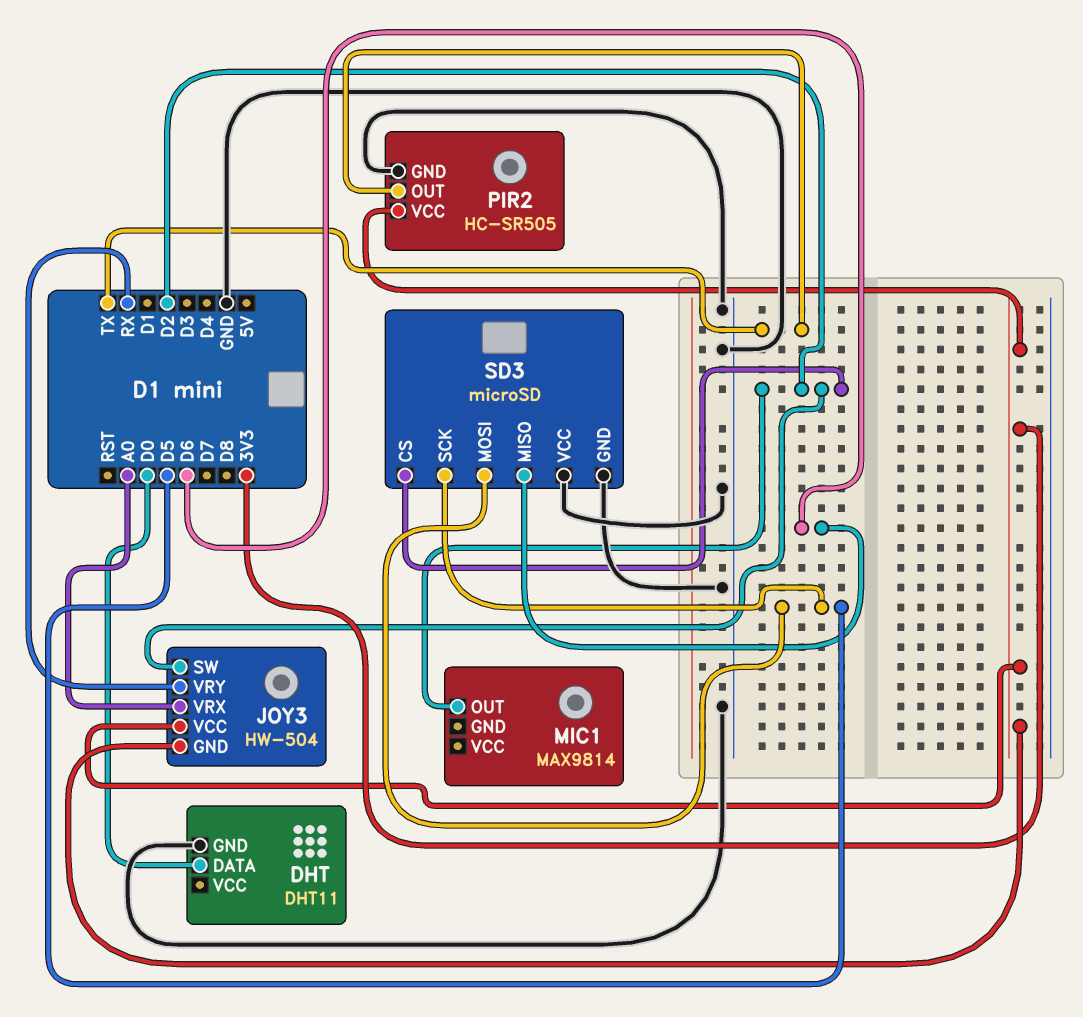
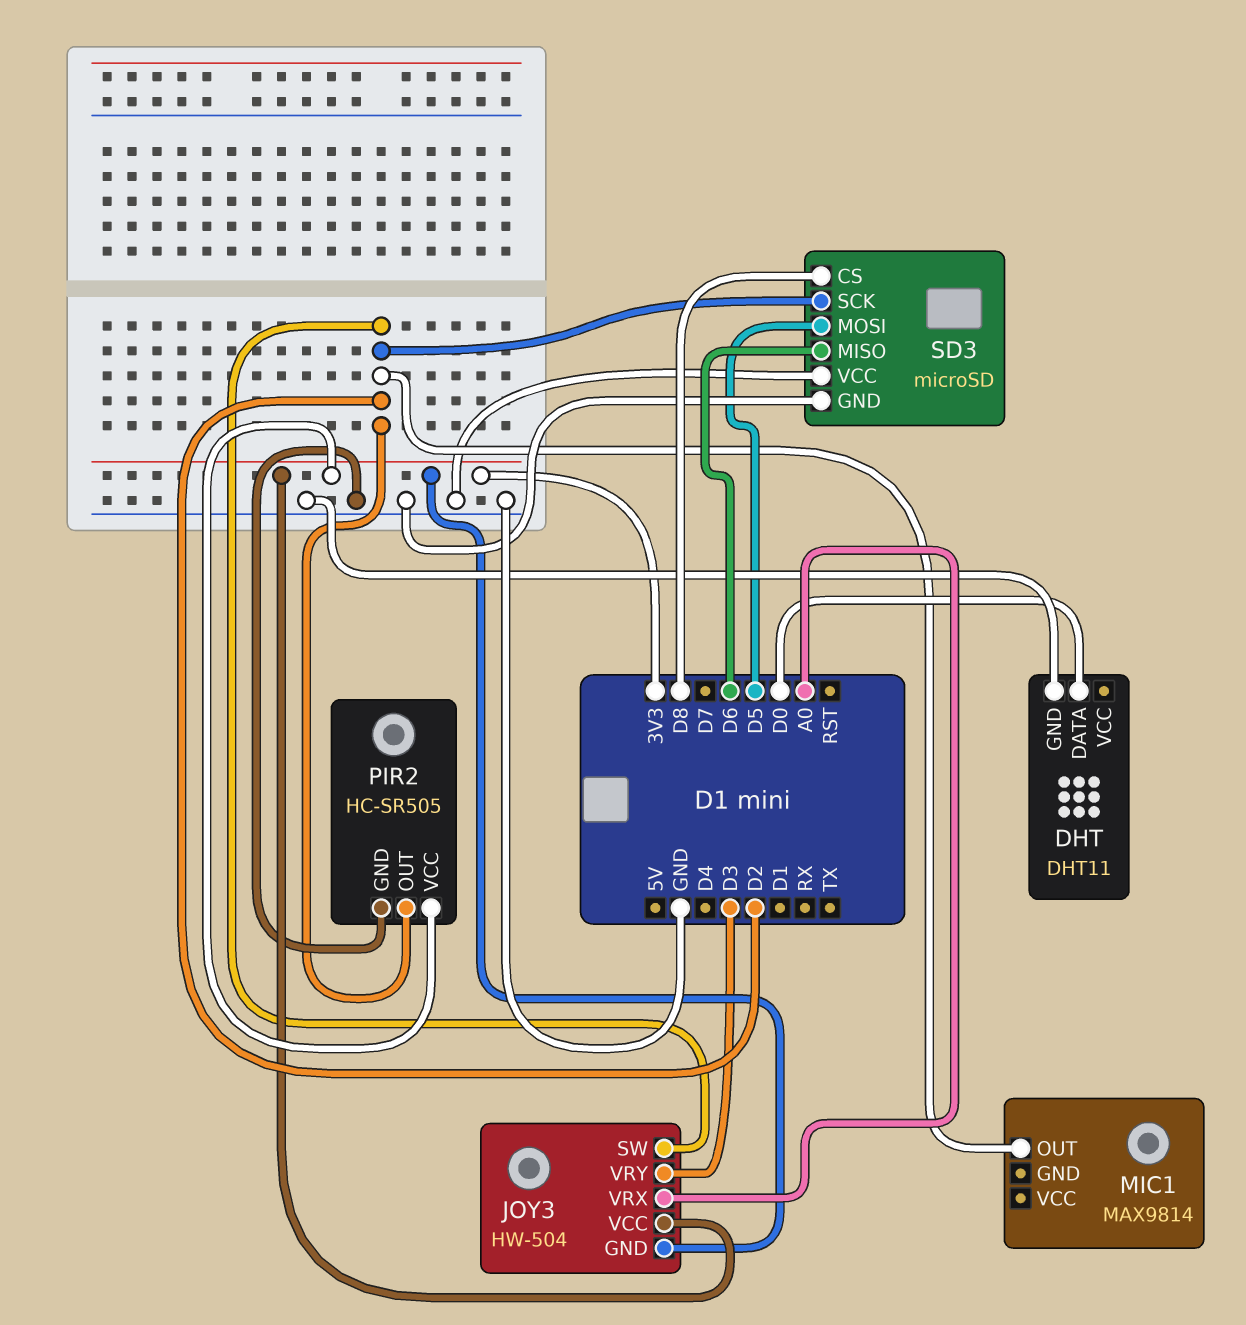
JOY3 pin VRY: RX -> D3
PIR2 pin OUT: TX -> D2
SD3 pin CS: D2 -> D8
SD3 pin SCK: D5 -> D2

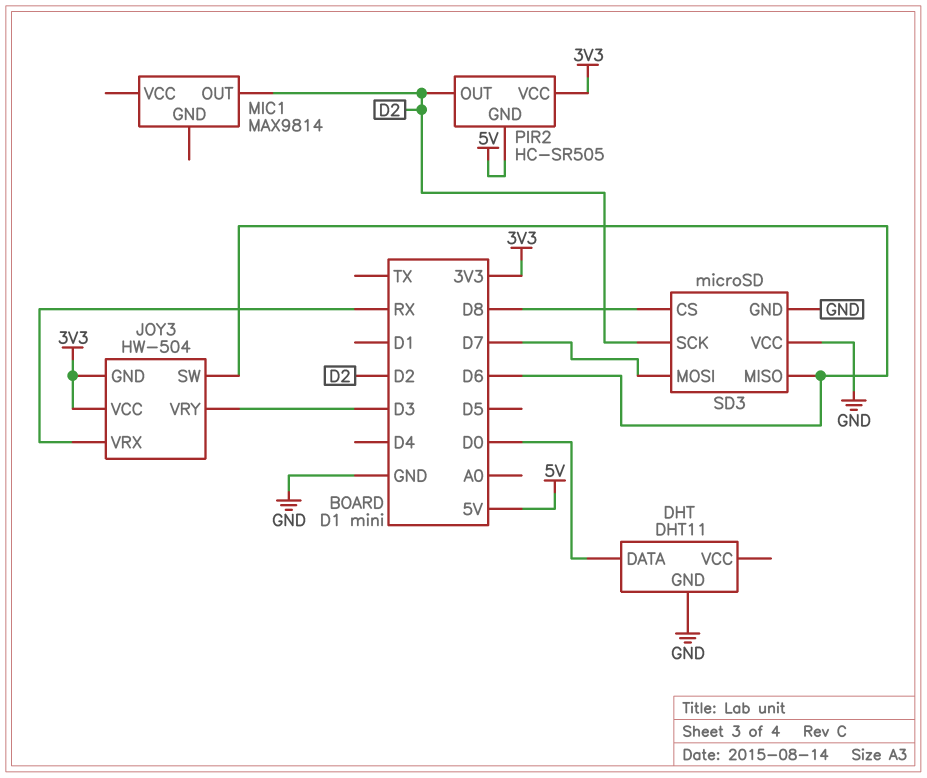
JOY3 pin SW: D2 -> D6
JOY3 pin VRX: A0 -> RX
PIR2 pin GND: GND -> 5V
SD3 pin MOSI: D5 -> D7

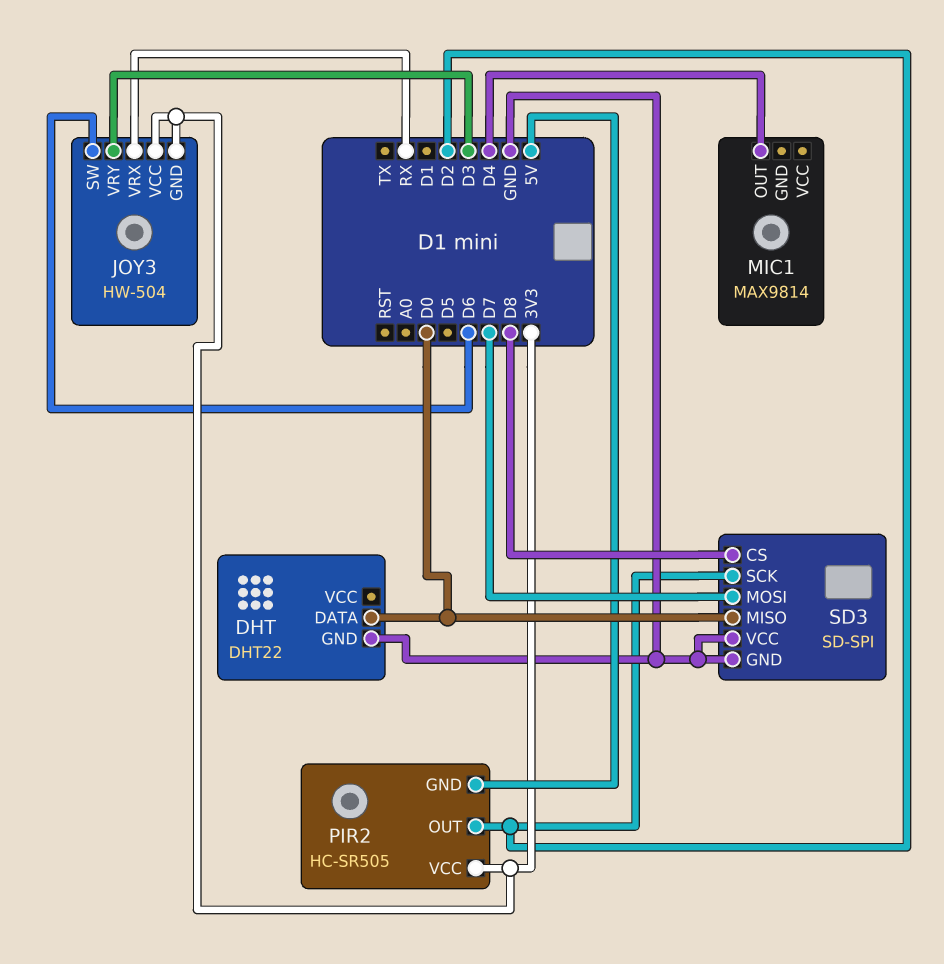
DHT: DHT11 -> DHT22
MIC1 pin OUT: D2 -> D4
SD3: microSD -> SD-SPI
SD3 pin MISO: D6 -> D0

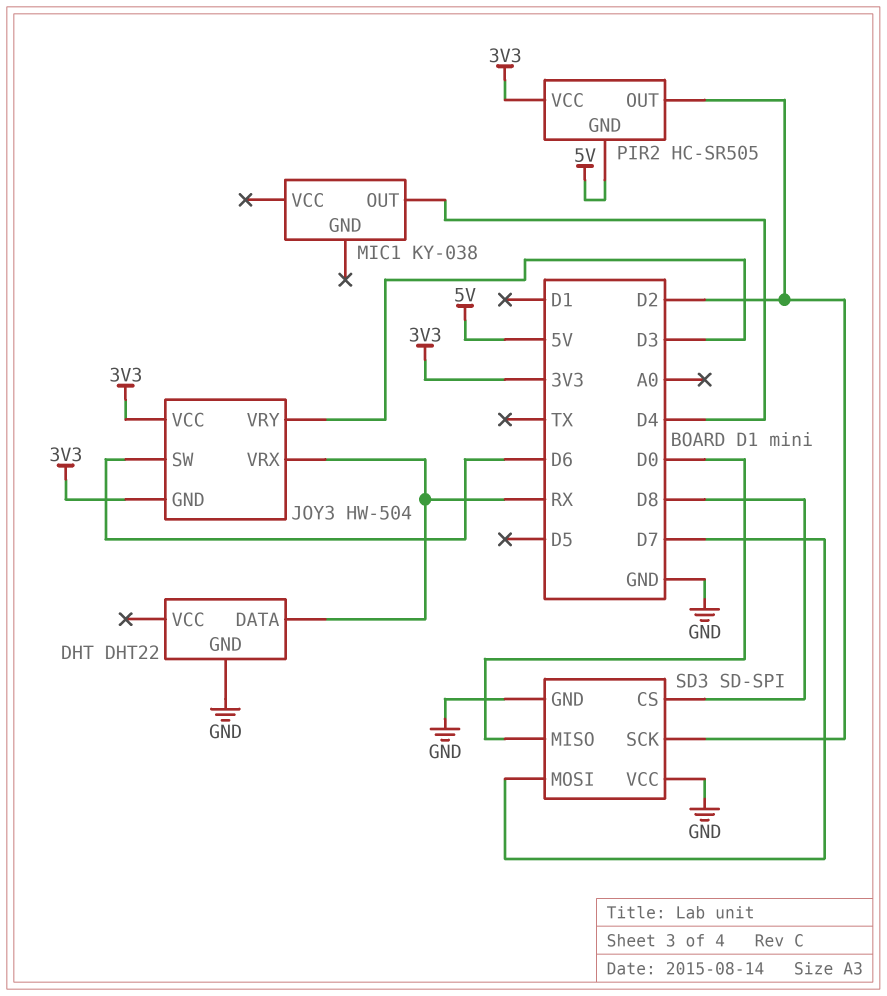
DHT pin DATA: D0 -> RX
MIC1: MAX9814 -> KY-038

